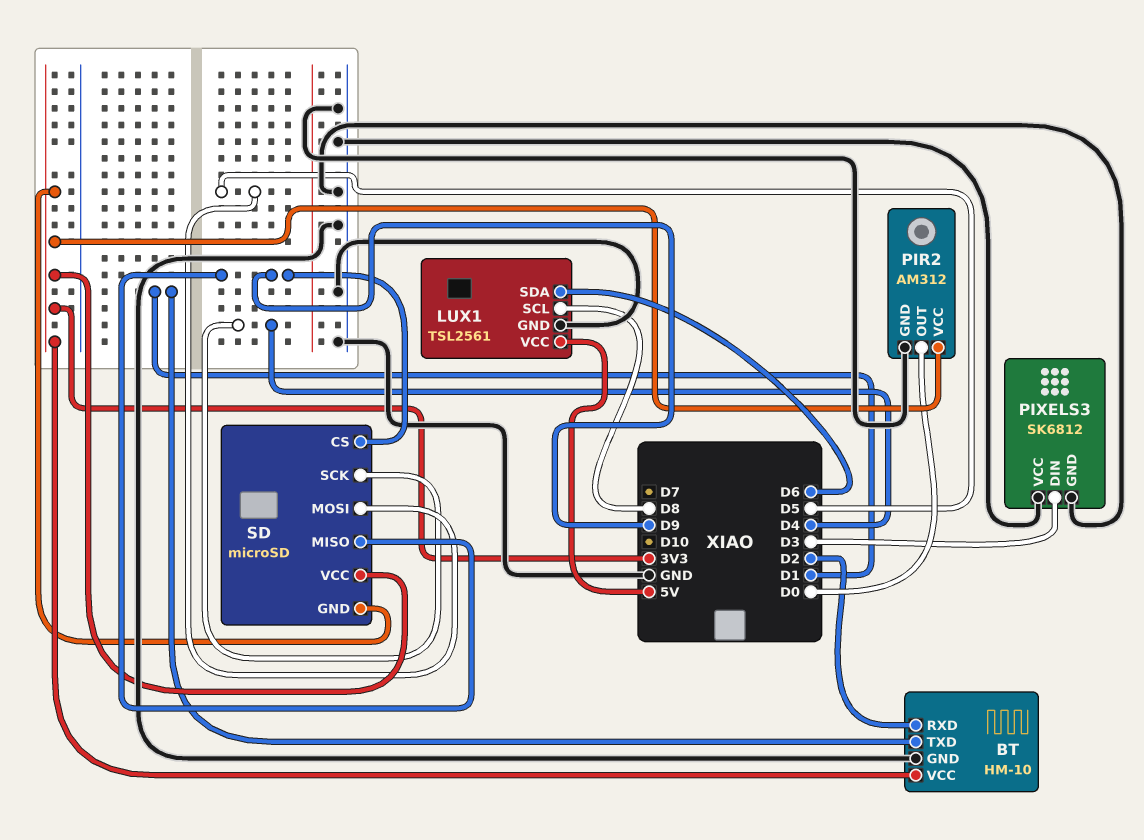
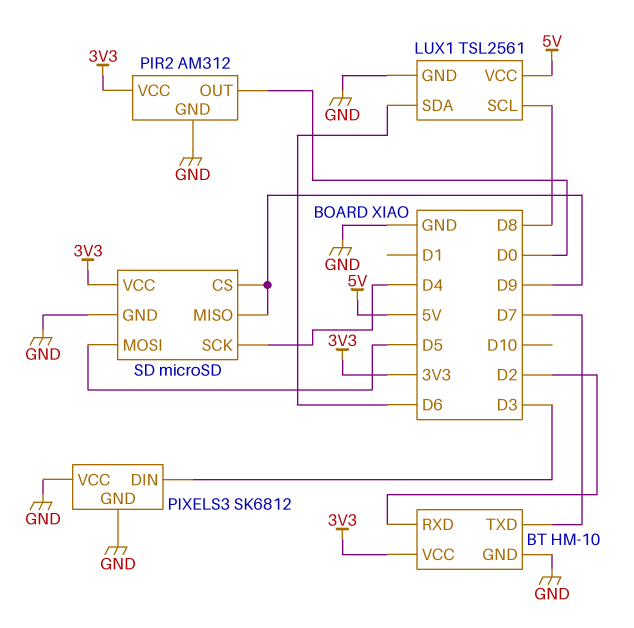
BT pin TXD: D1 -> D7
SD pin GND: 3V3 -> GND

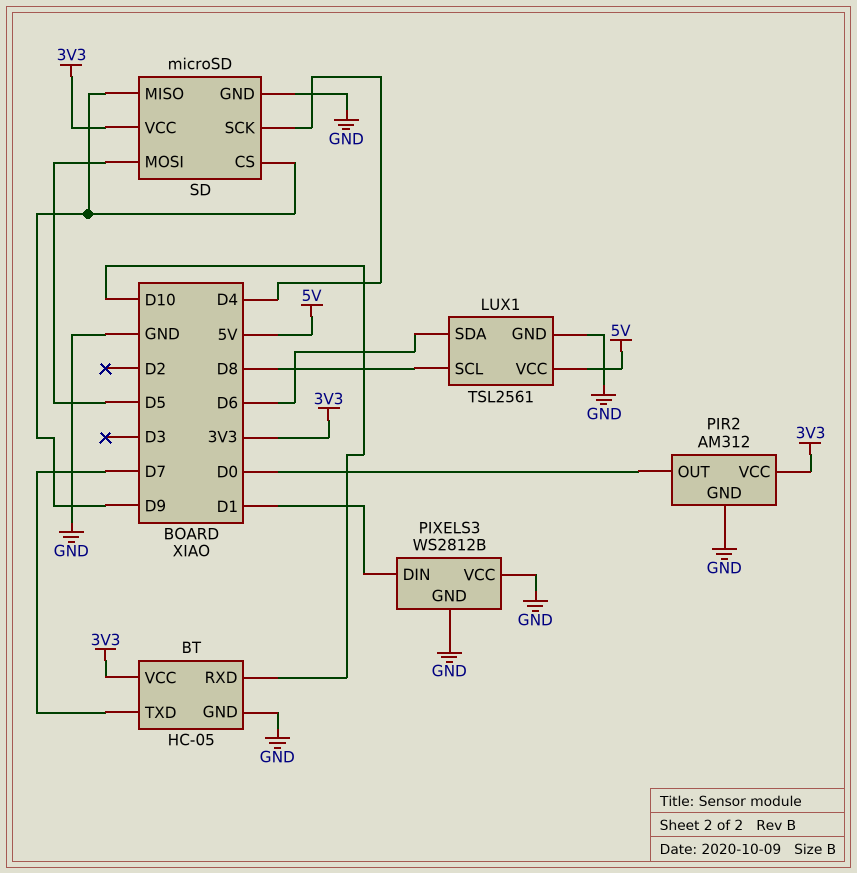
BT: HM-10 -> HC-05
BT pin RXD: D2 -> D10
PIXELS3: SK6812 -> WS2812B
PIXELS3 pin DIN: D3 -> D1

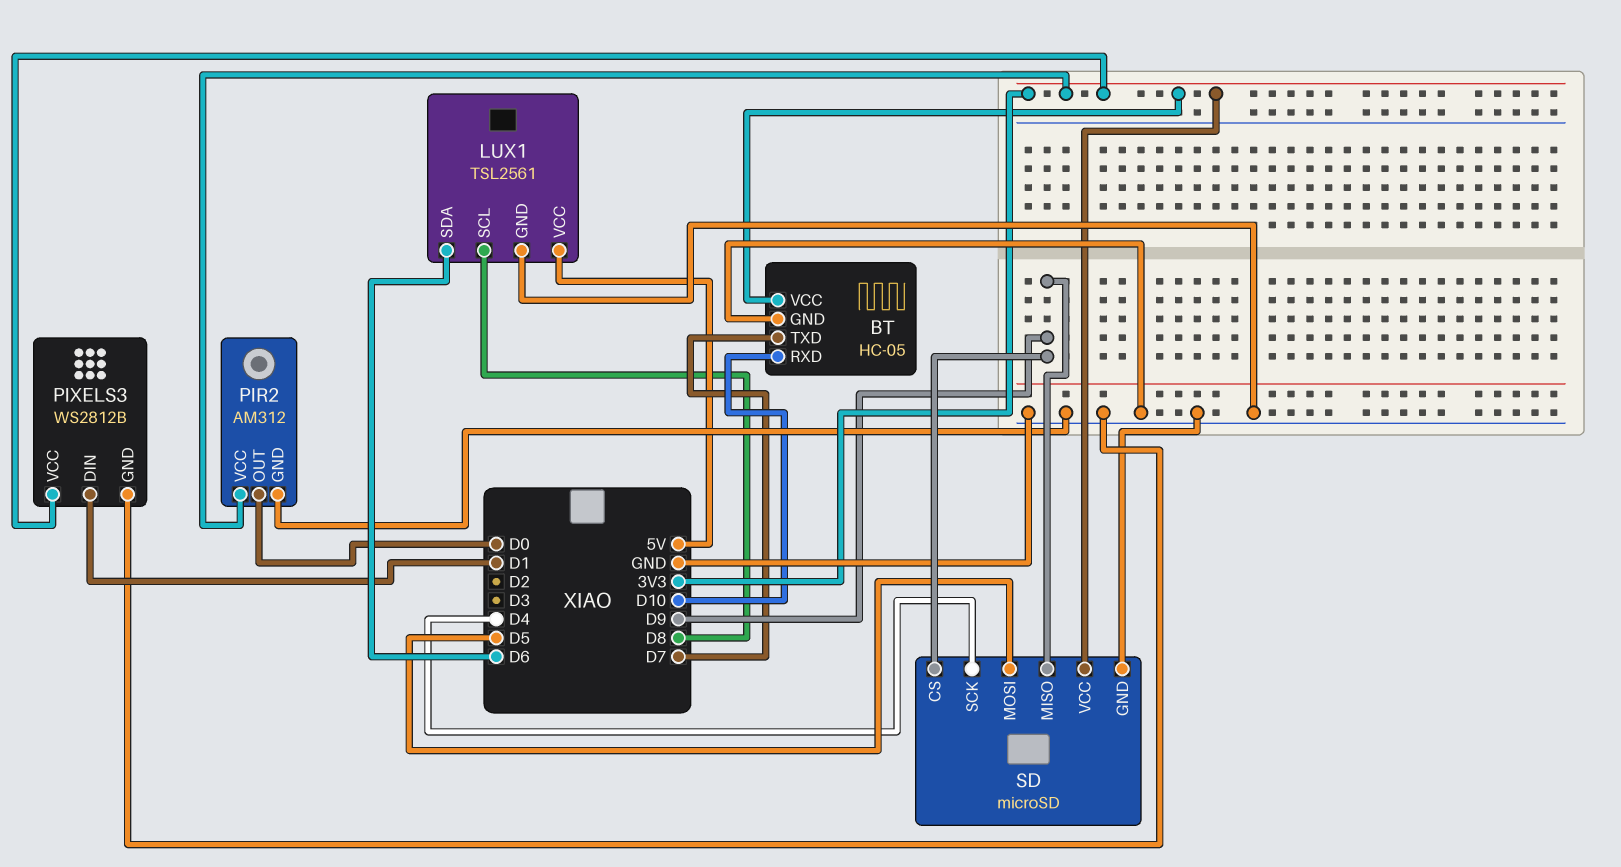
PIXELS3 pin VCC: GND -> 3V3

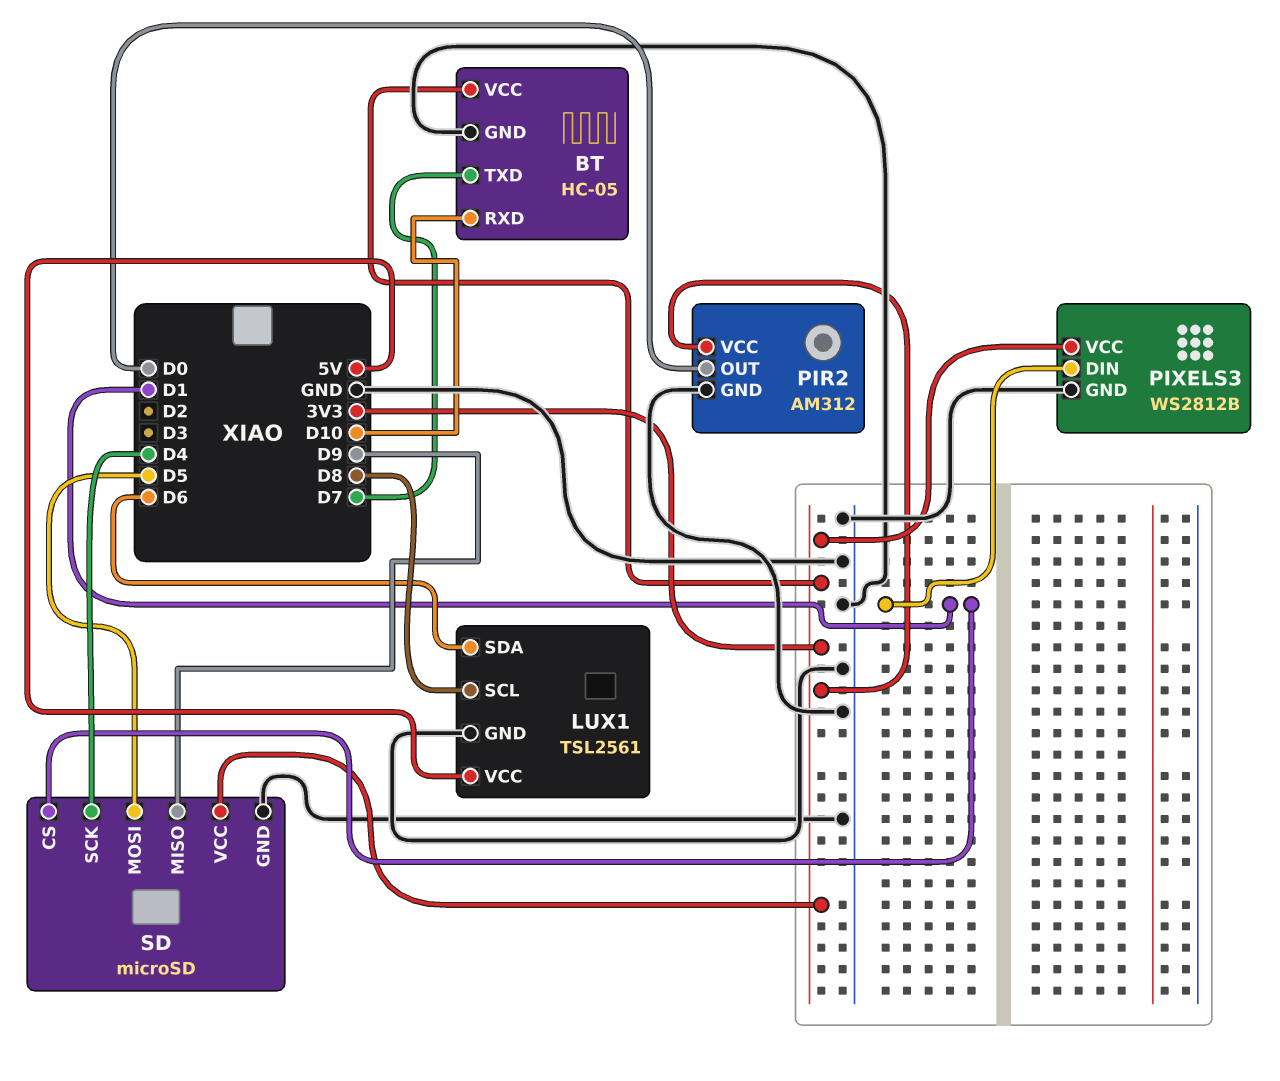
SD pin CS: D9 -> D1

